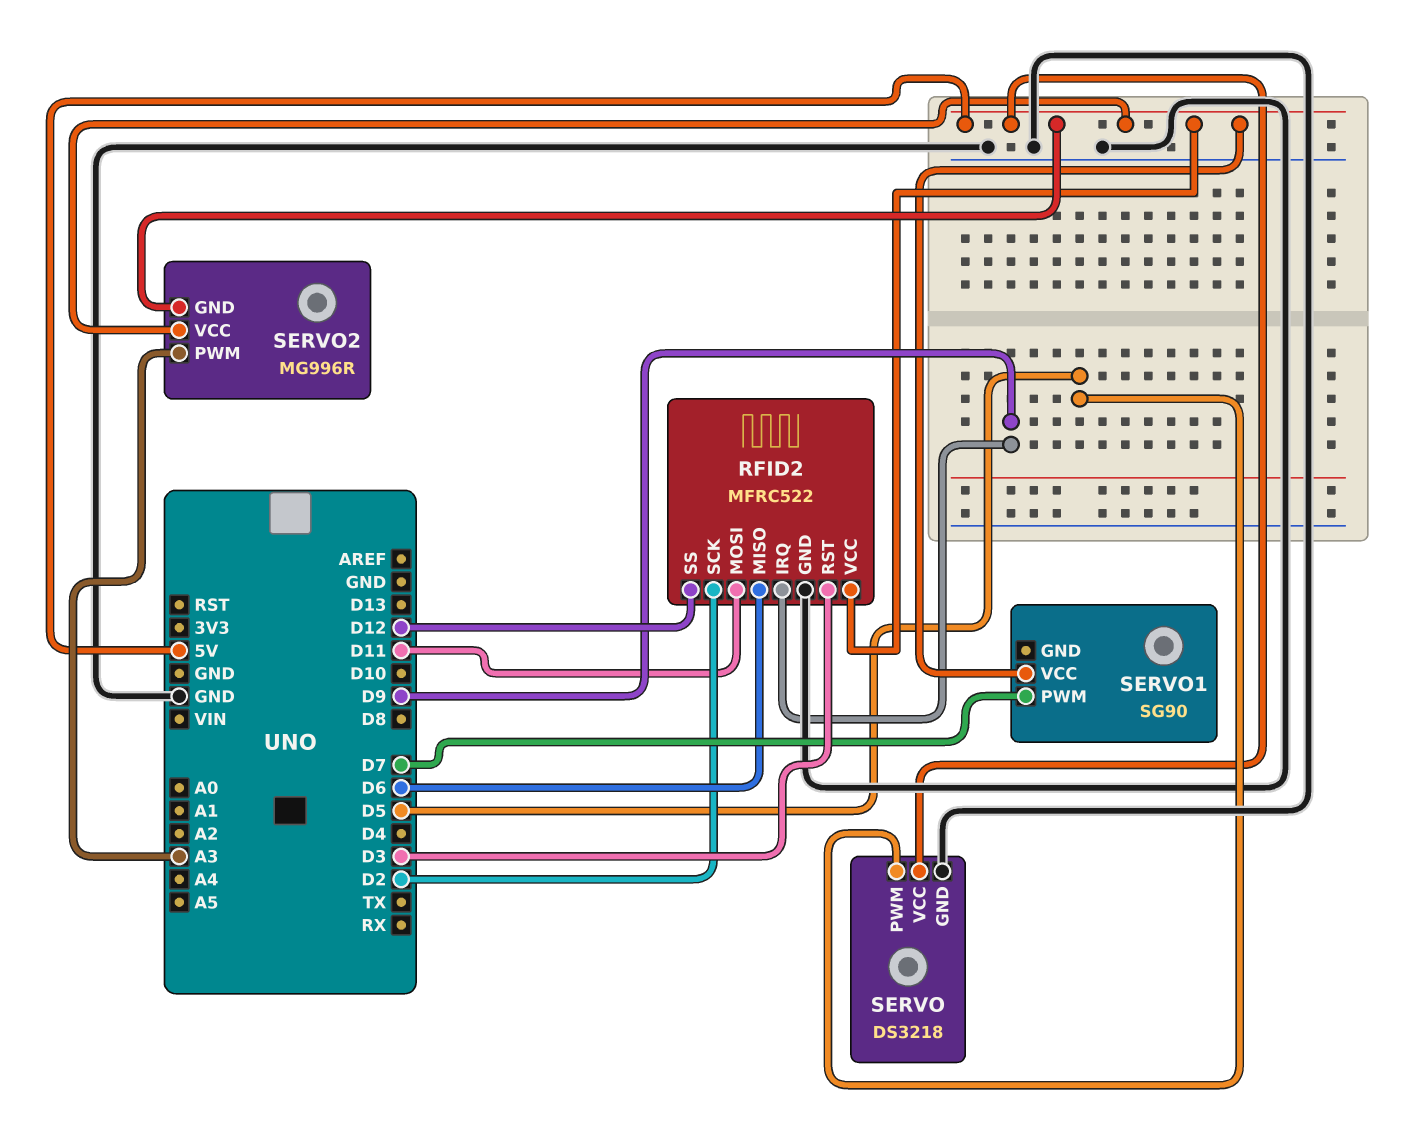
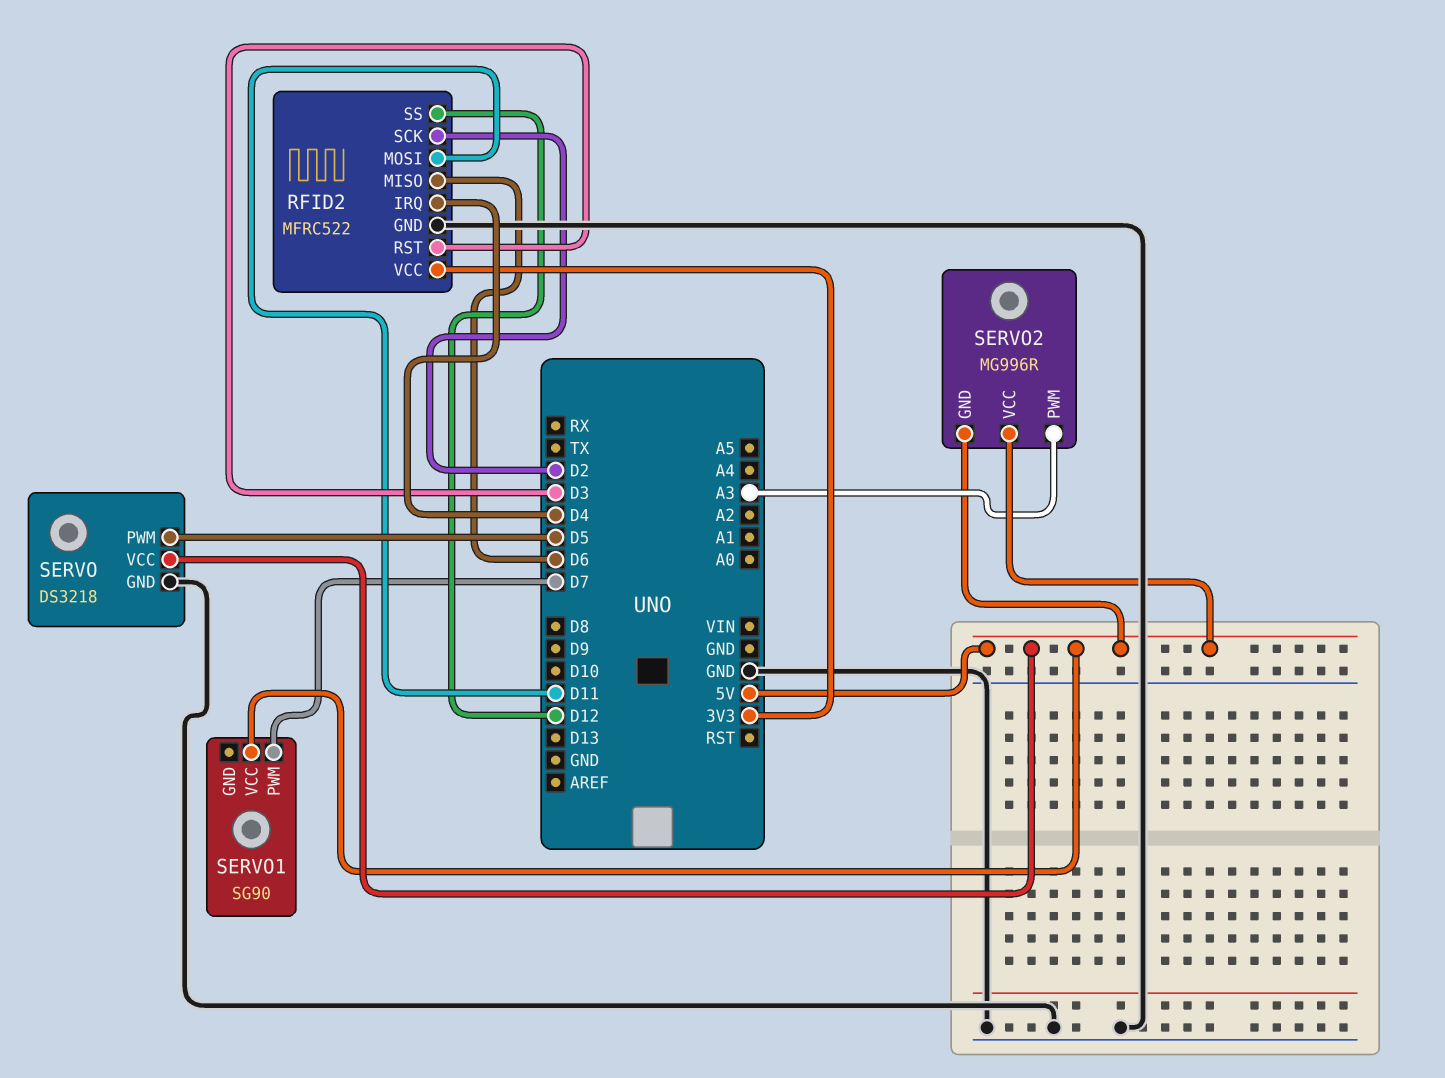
RFID2 pin IRQ: D9 -> D4
RFID2 pin VCC: 5V -> 3V3

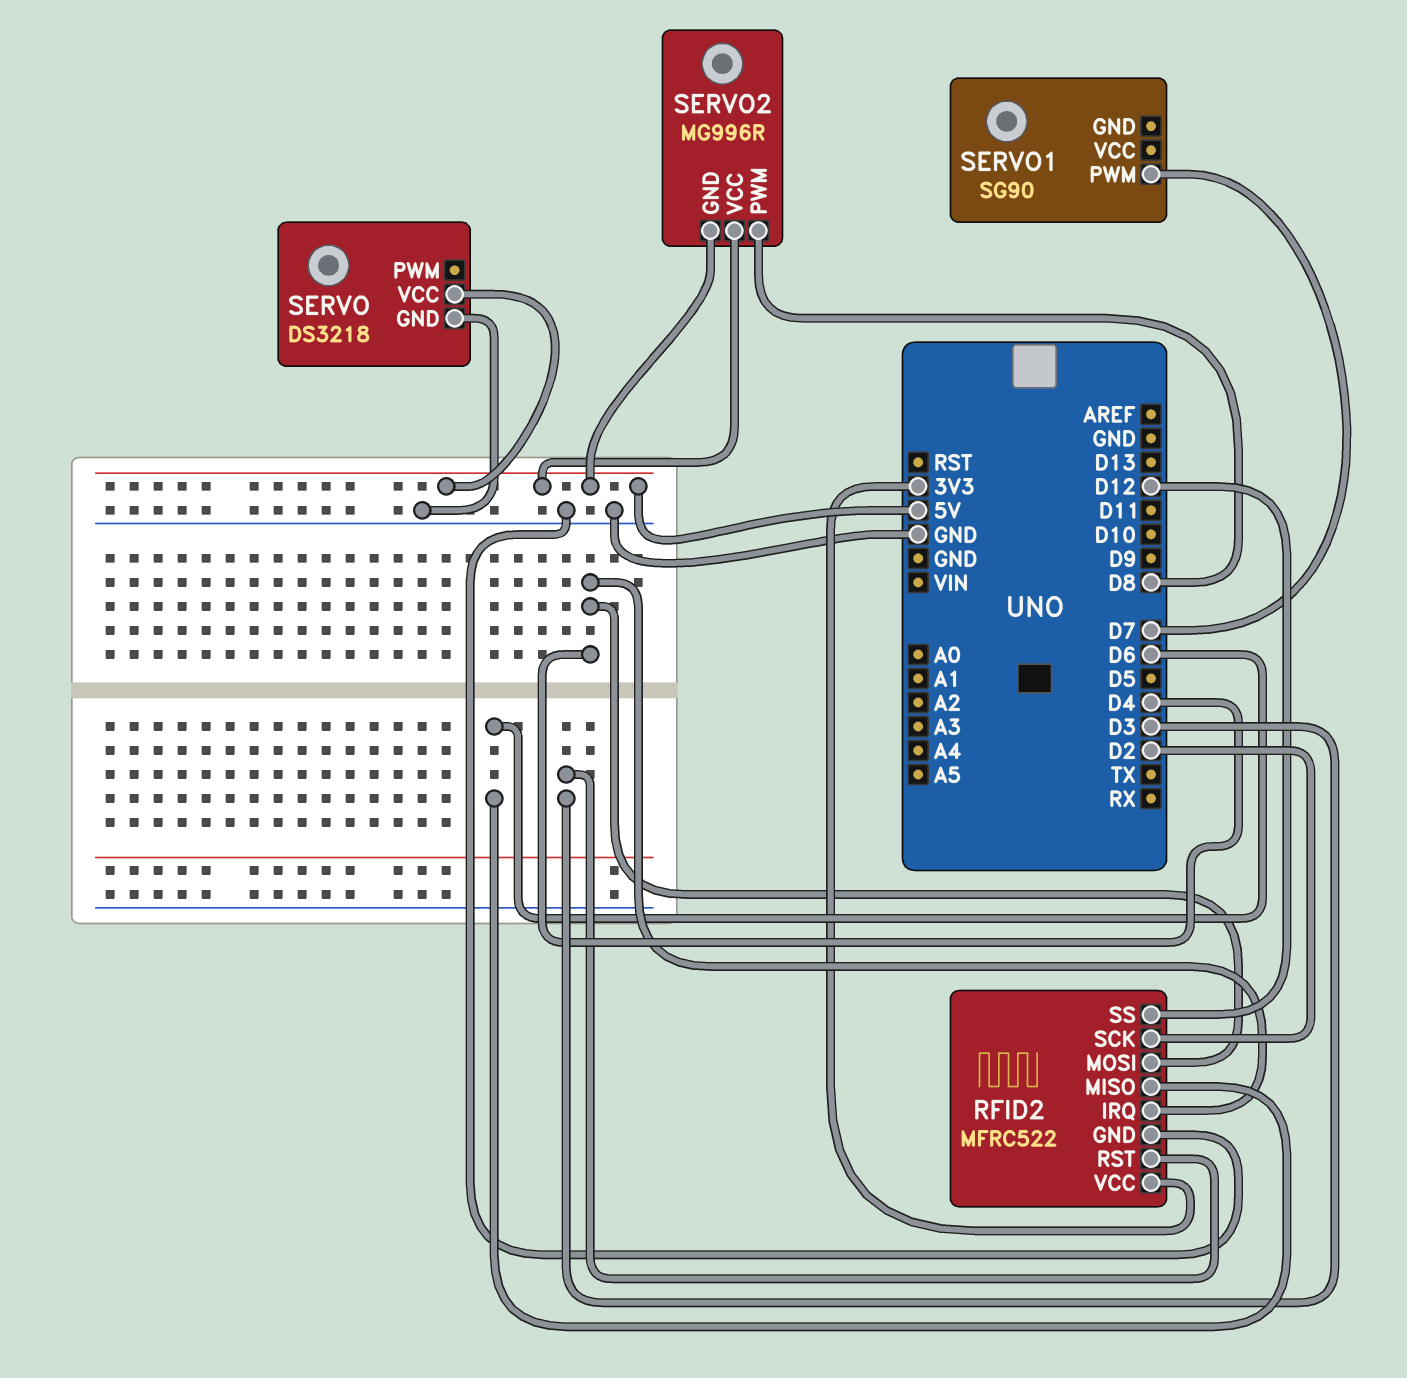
RFID2 pin MOSI: D11 -> D4
SERVO pin PWM: D5 -> none
SERVO1 pin VCC: 5V -> none
SERVO2 pin PWM: A3 -> D8

